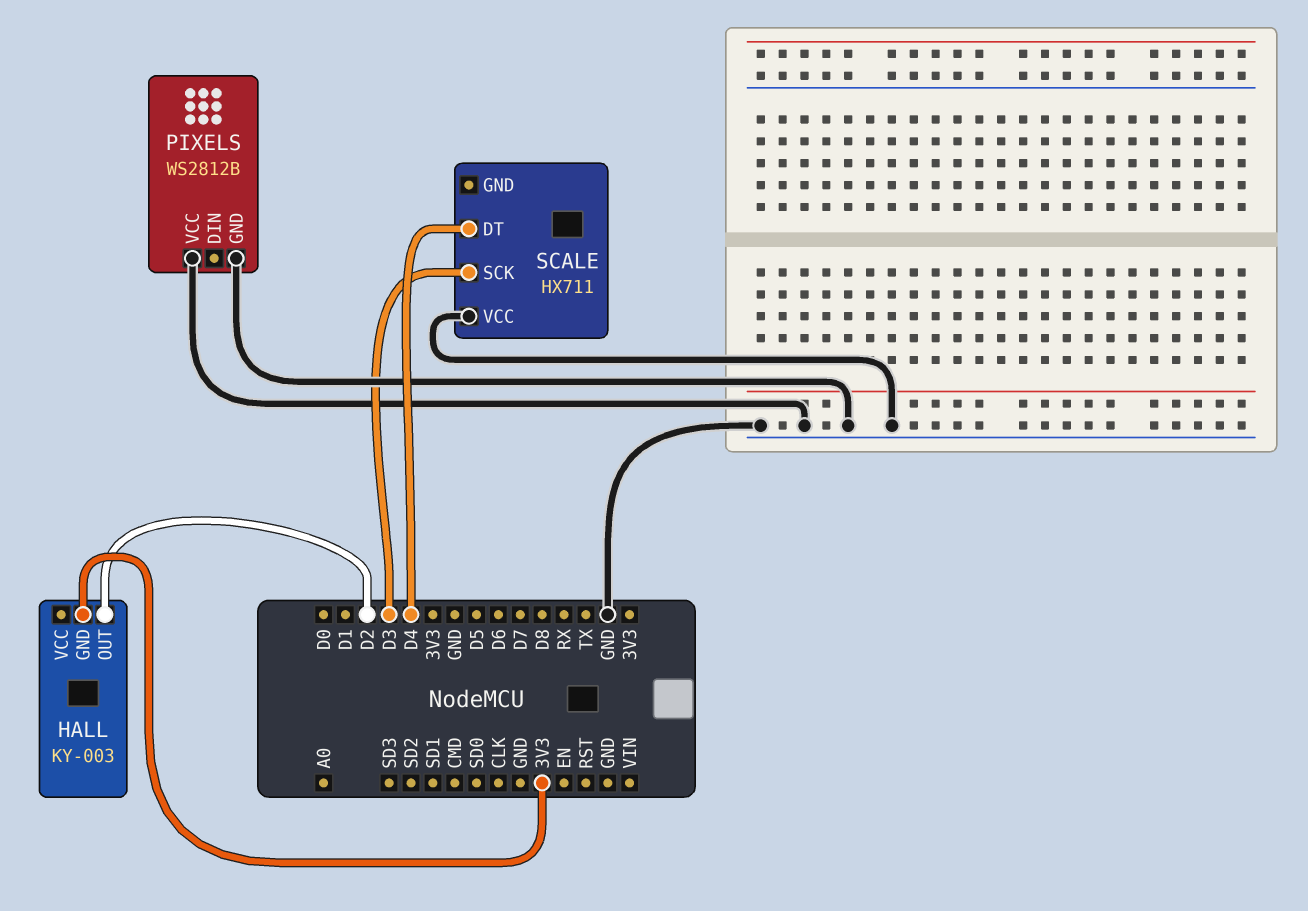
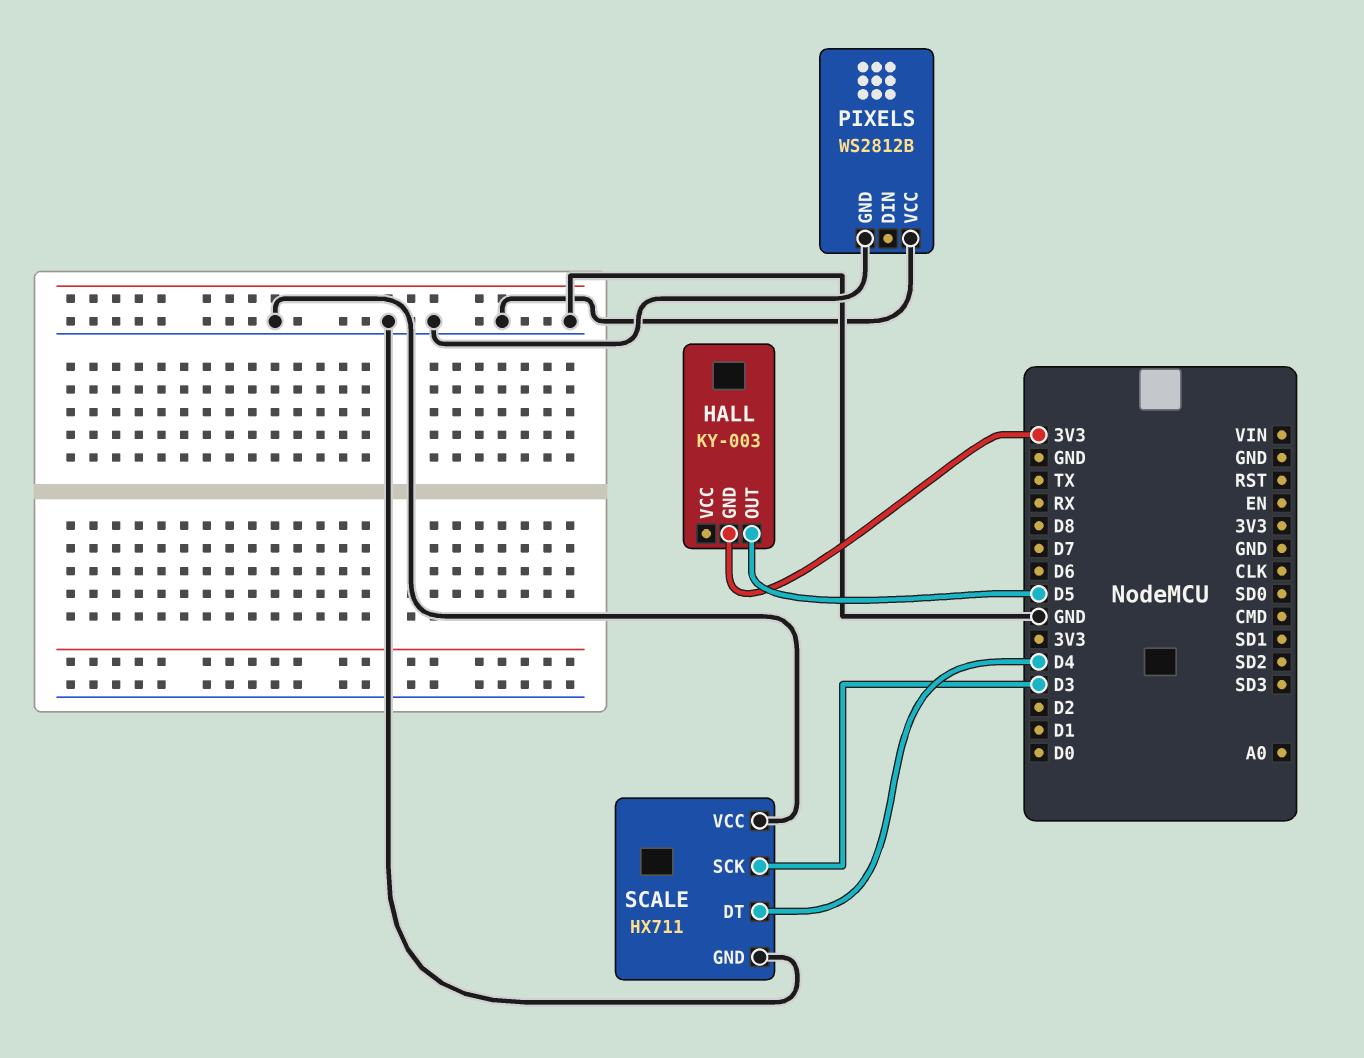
HALL pin OUT: D2 -> D5
SCALE pin GND: none -> GND

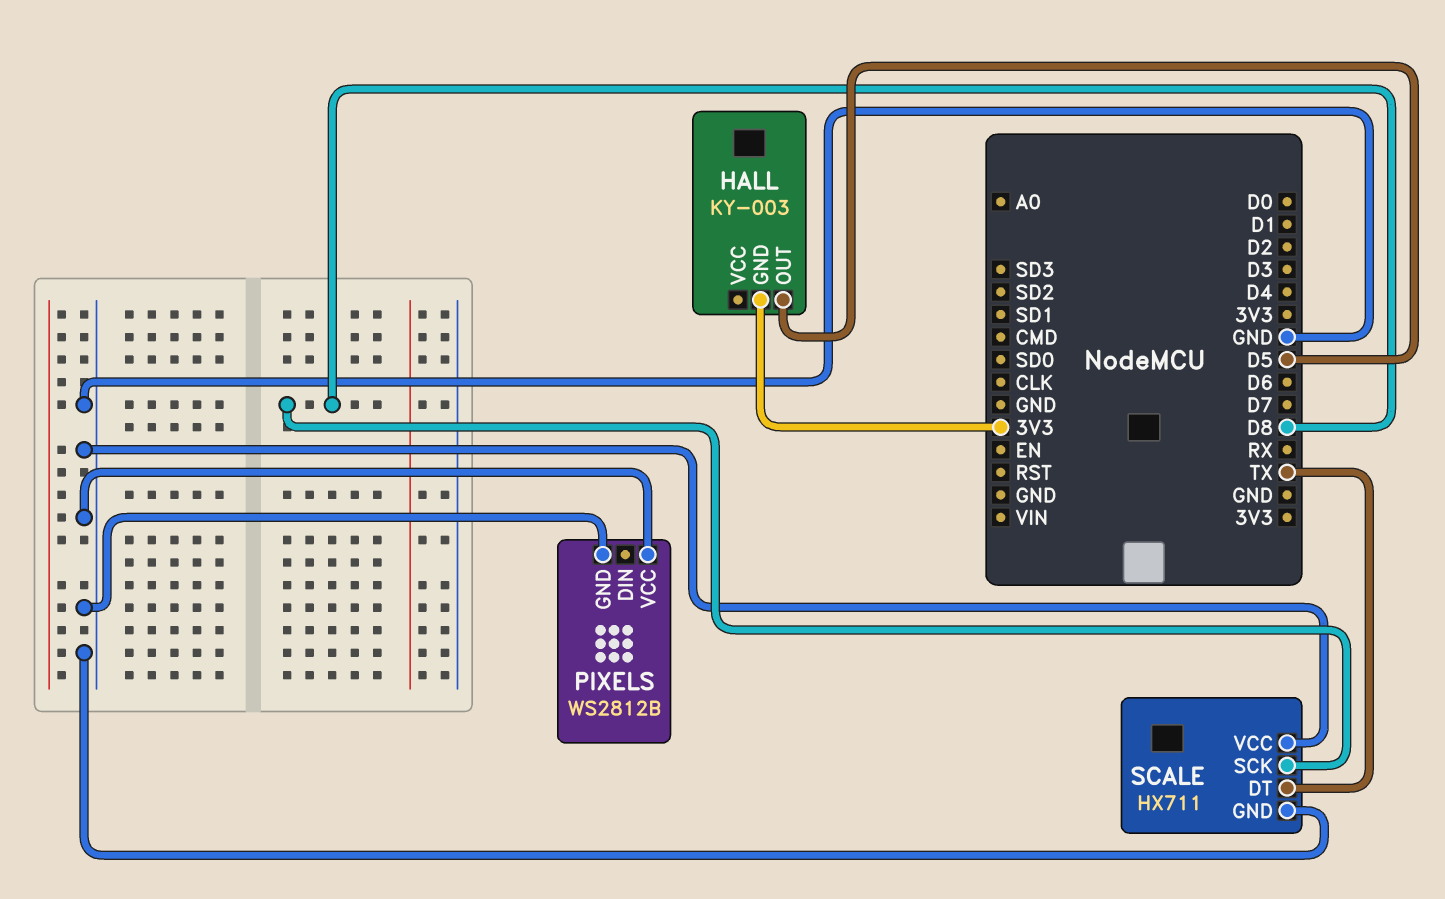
SCALE pin DT: D4 -> TX
SCALE pin SCK: D3 -> D8

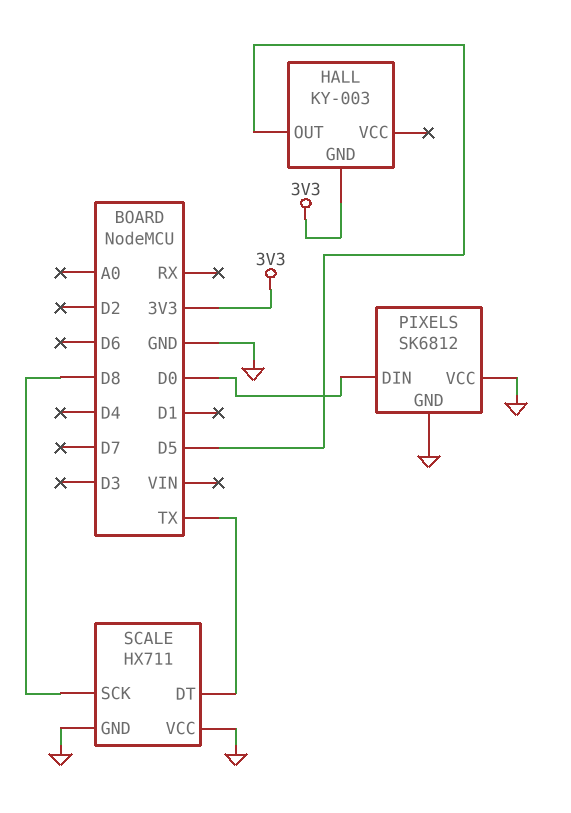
PIXELS: WS2812B -> SK6812
PIXELS pin DIN: none -> D0

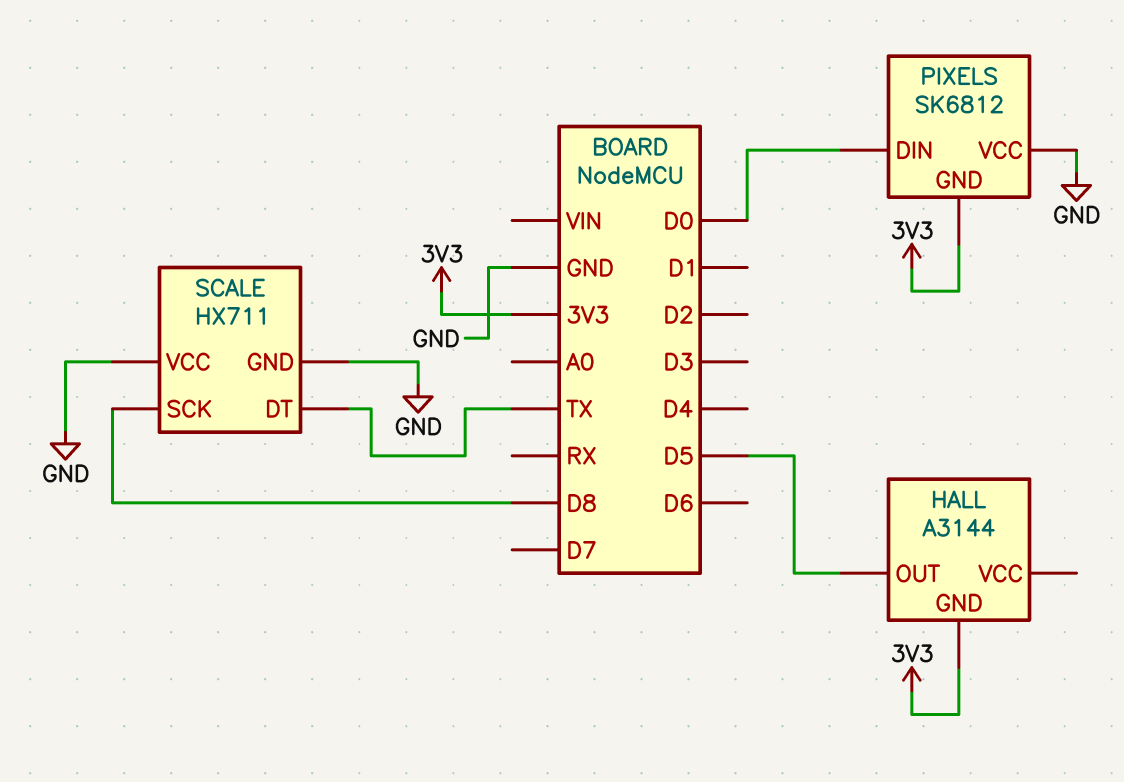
HALL: KY-003 -> A3144
PIXELS pin GND: GND -> 3V3

